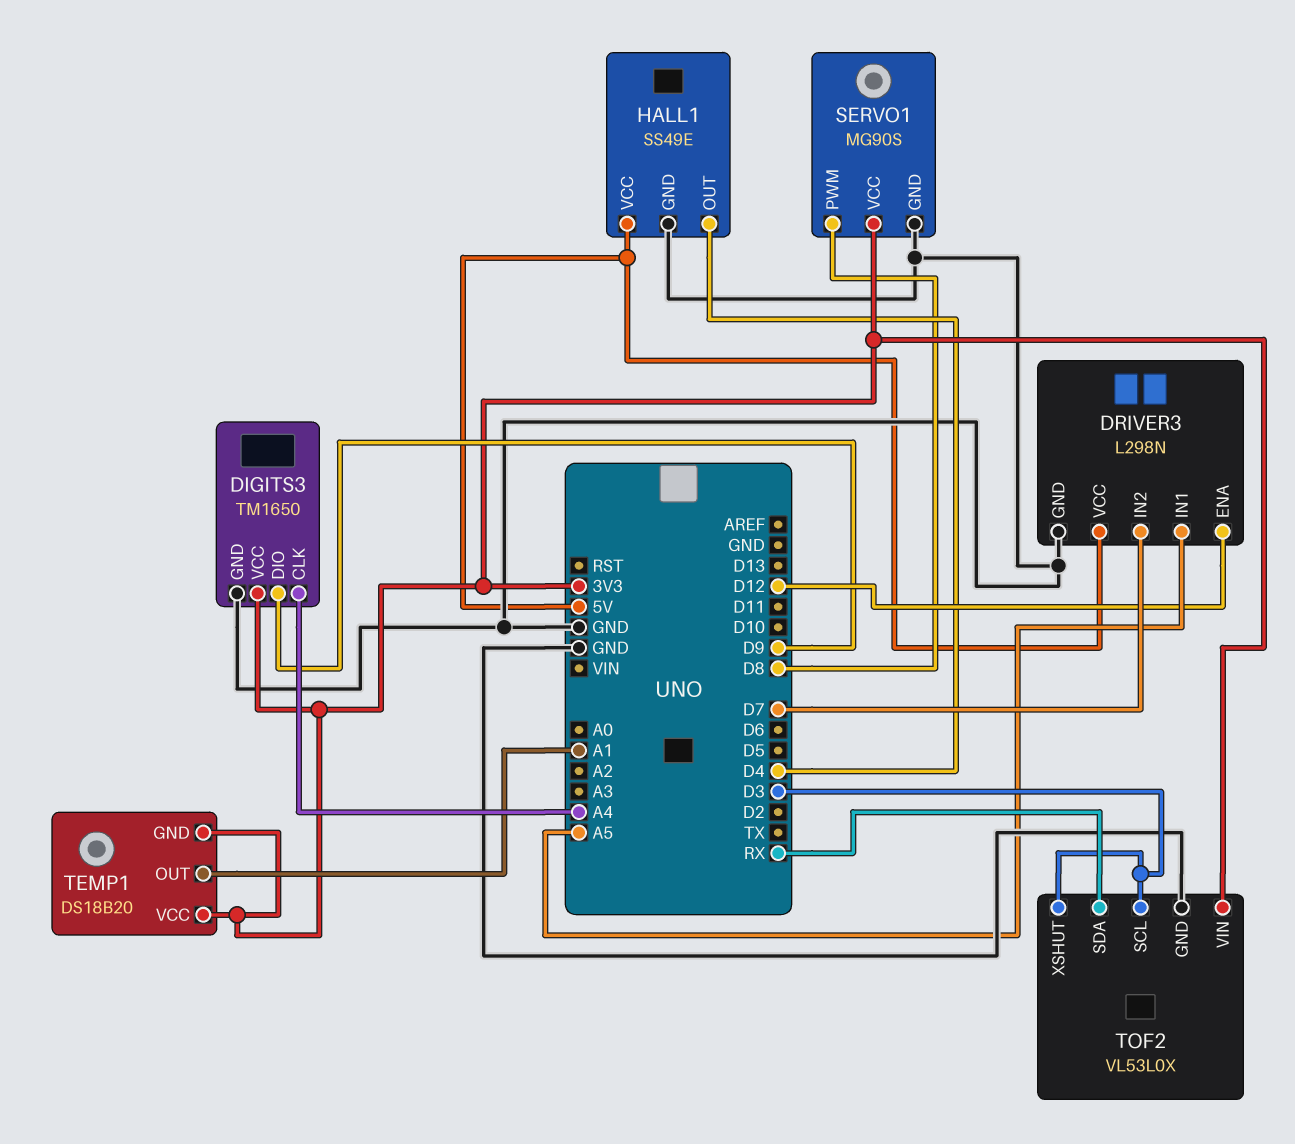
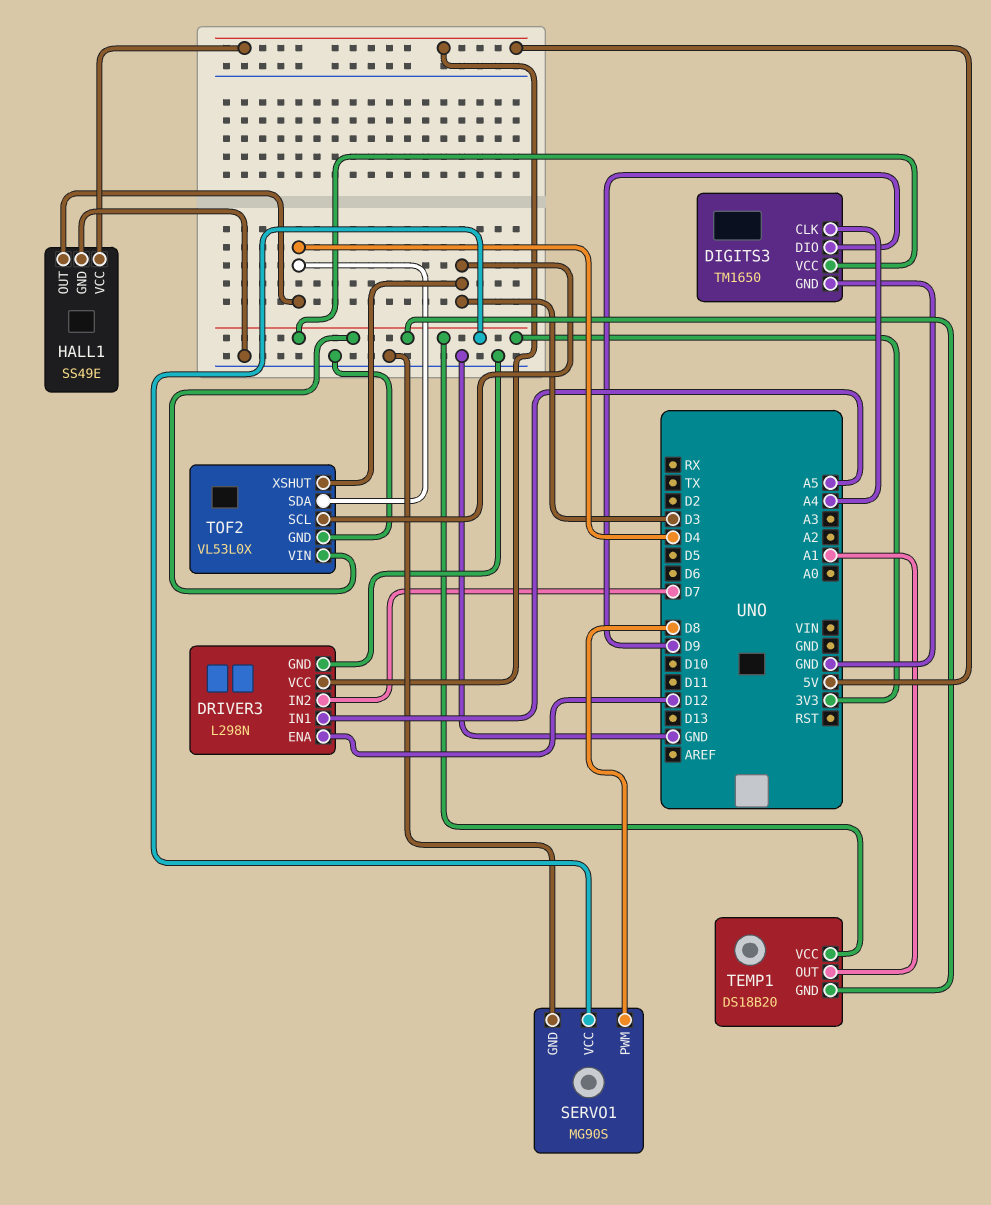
TOF2 pin SDA: RX -> D4

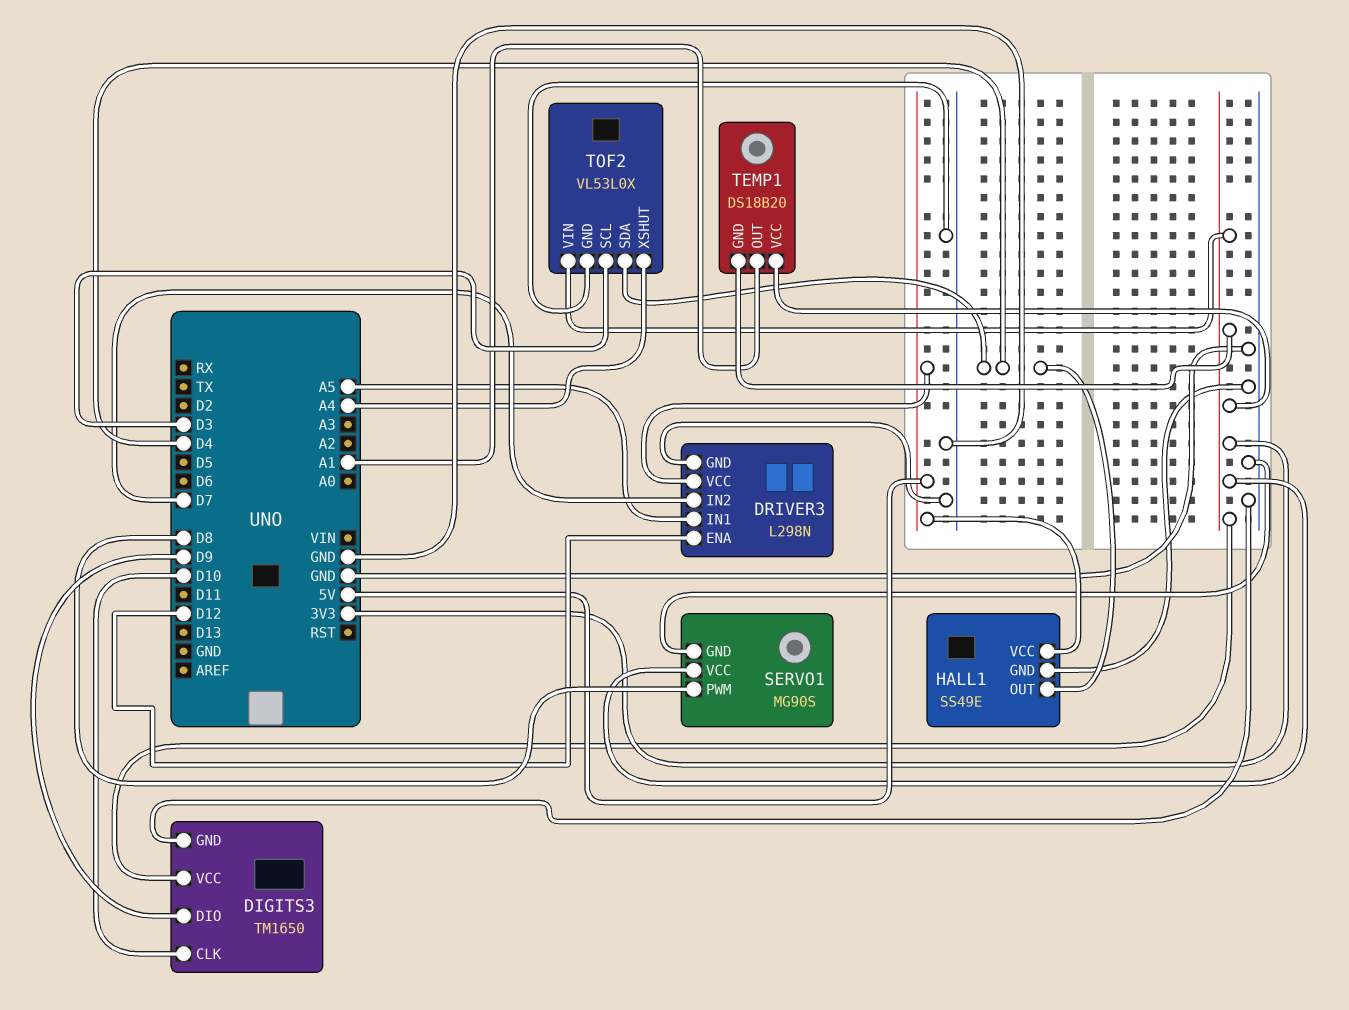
DIGITS3 pin CLK: A4 -> D10
TOF2 pin XSHUT: D3 -> A4

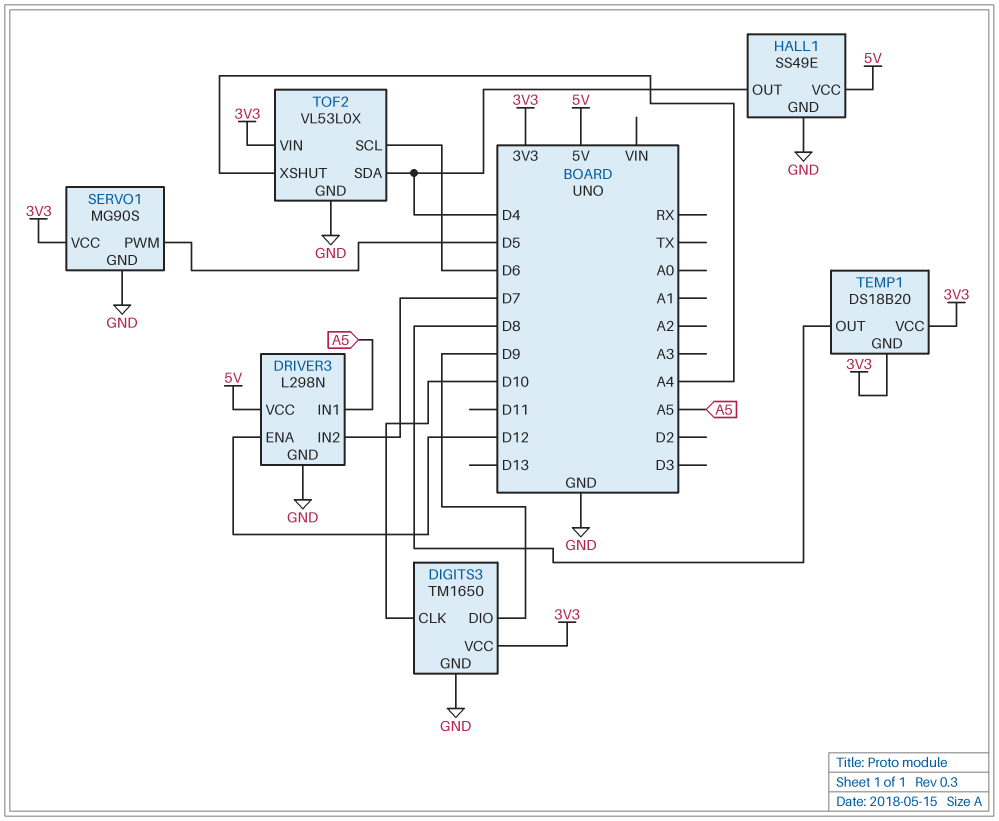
SERVO1 pin PWM: D8 -> D5
TEMP1 pin OUT: A1 -> D8
TOF2 pin SCL: D3 -> D6

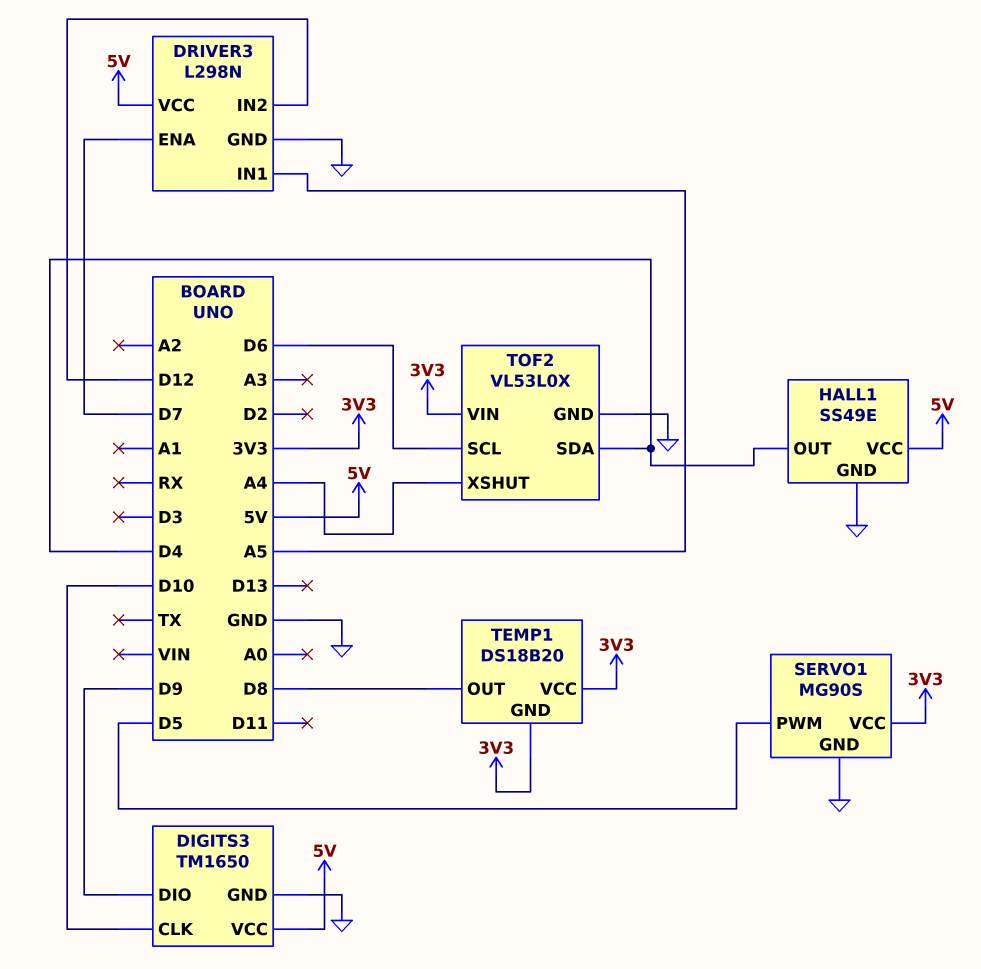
DIGITS3 pin VCC: 3V3 -> 5V
DRIVER3 pin ENA: D12 -> D7
DRIVER3 pin IN2: D7 -> D12

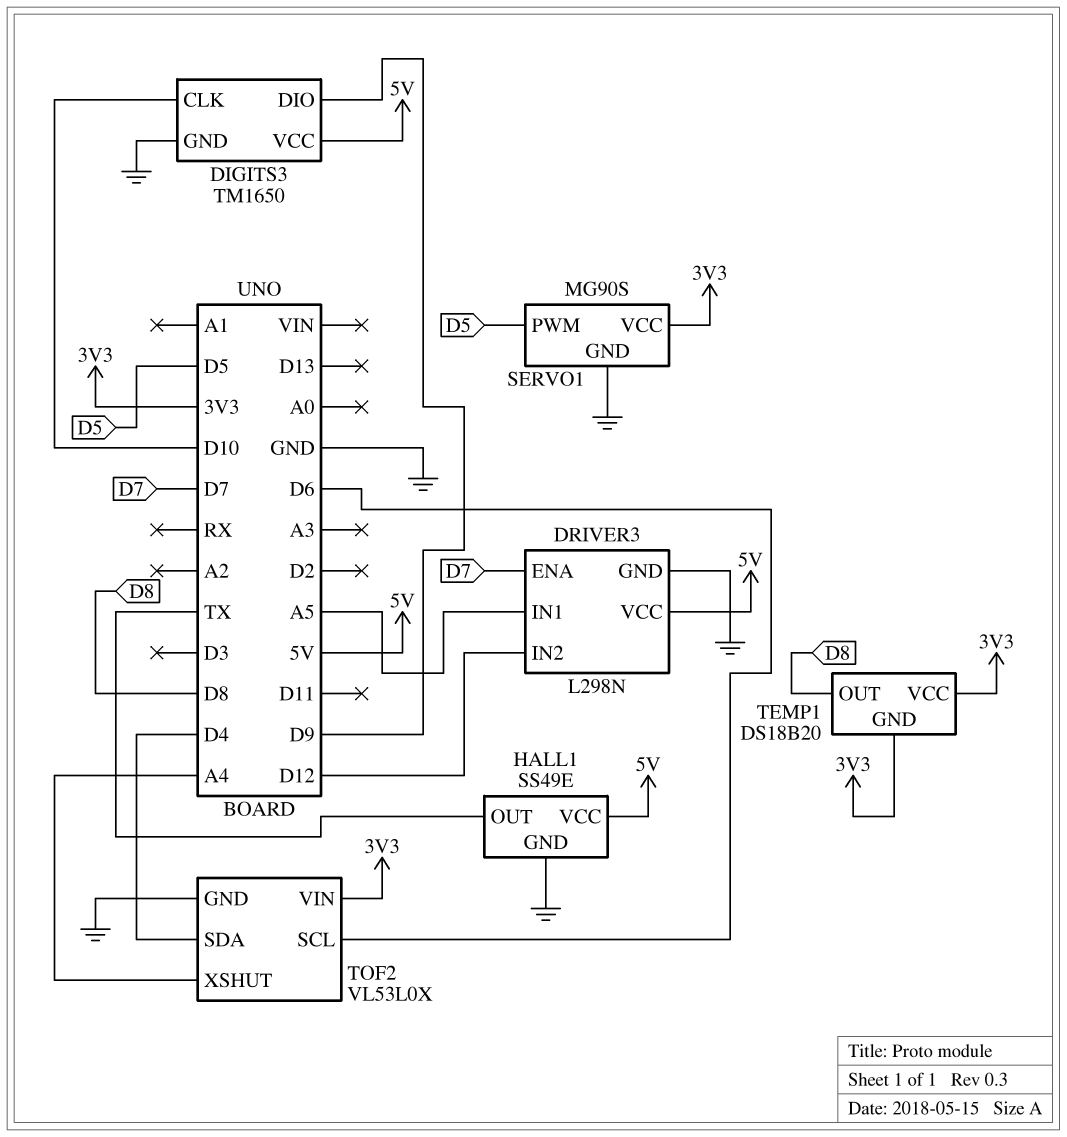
HALL1 pin OUT: D4 -> TX

